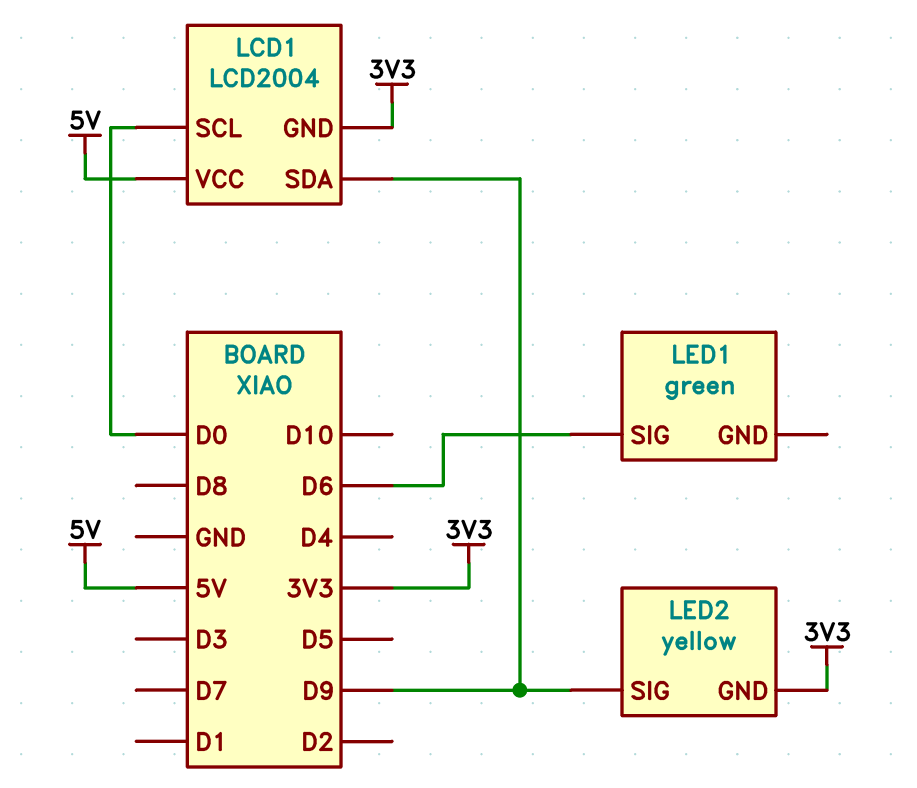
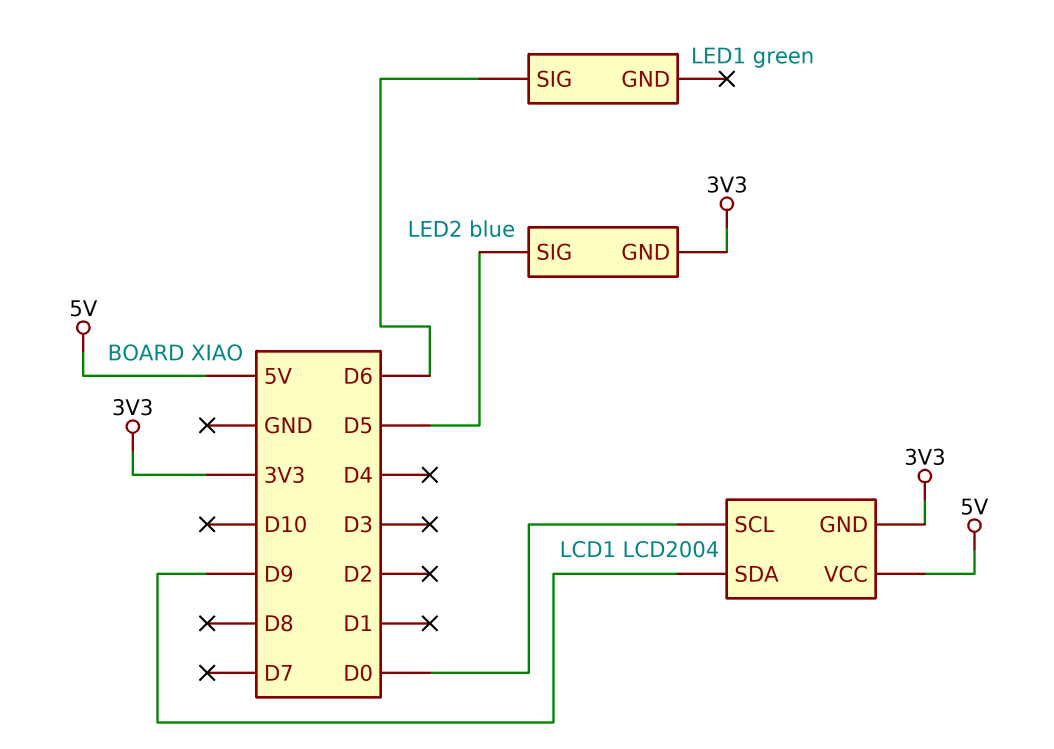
LED2: yellow -> blue
LED2 pin SIG: D9 -> D5

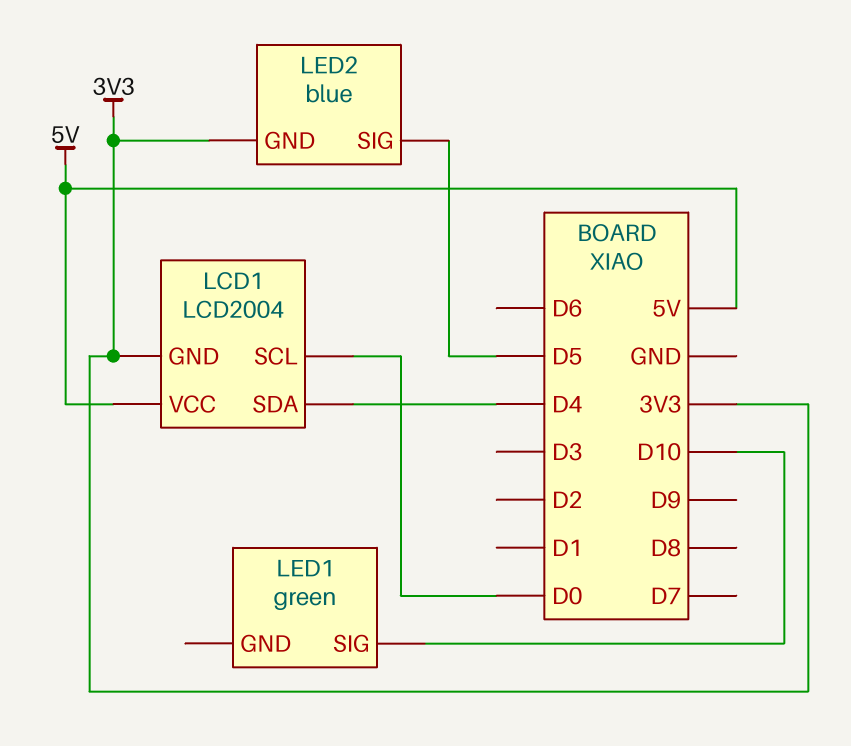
LCD1 pin SDA: D9 -> D4
LED1 pin SIG: D6 -> D10

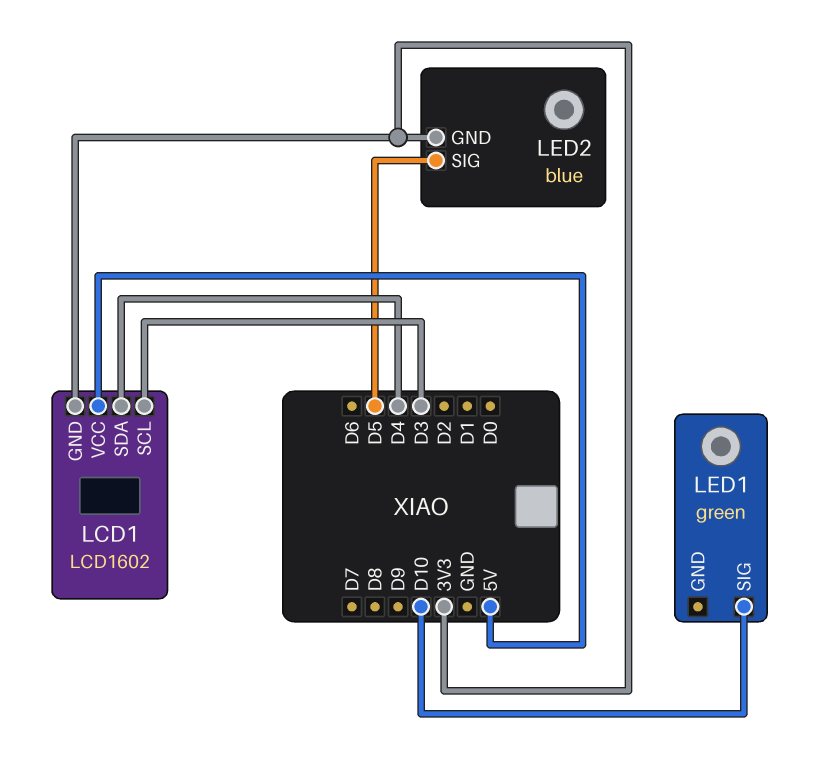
LCD1: LCD2004 -> LCD1602
LCD1 pin SCL: D0 -> D3

